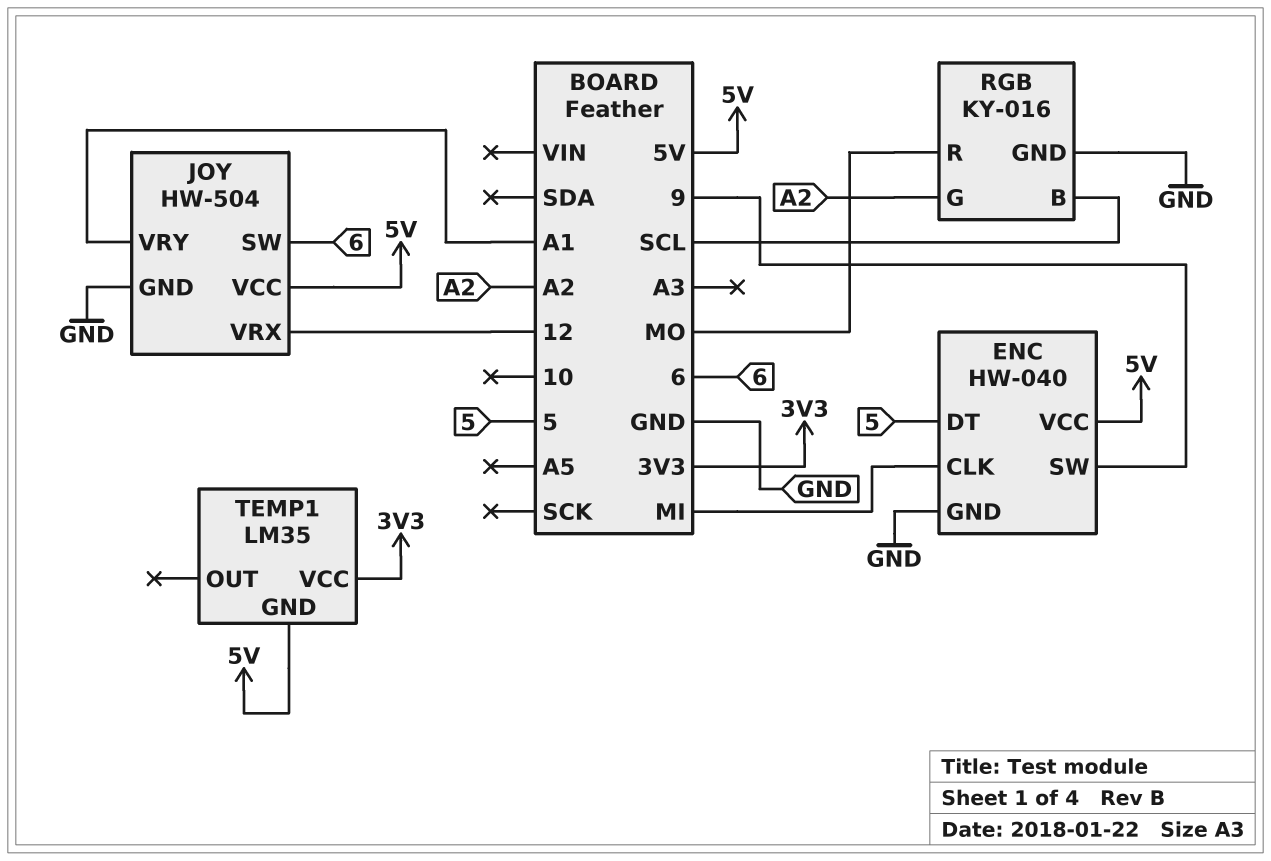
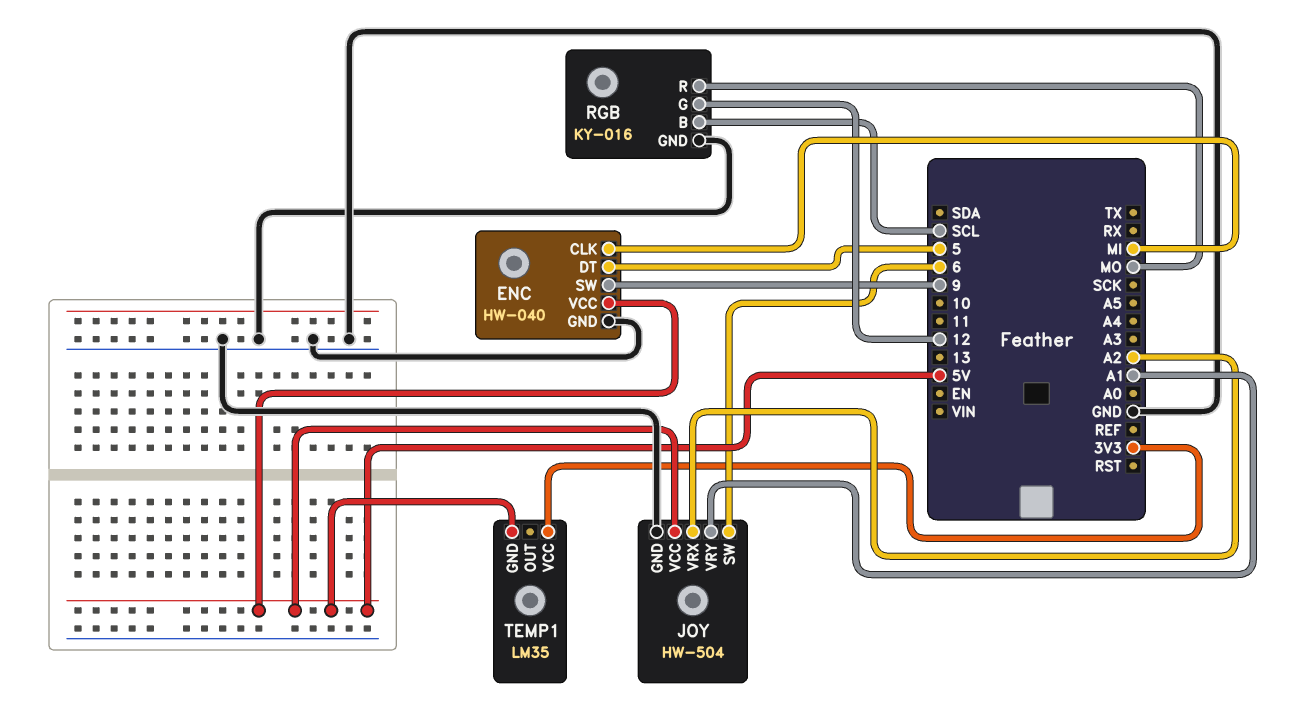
JOY pin VRX: 12 -> A2
RGB pin G: A2 -> 12

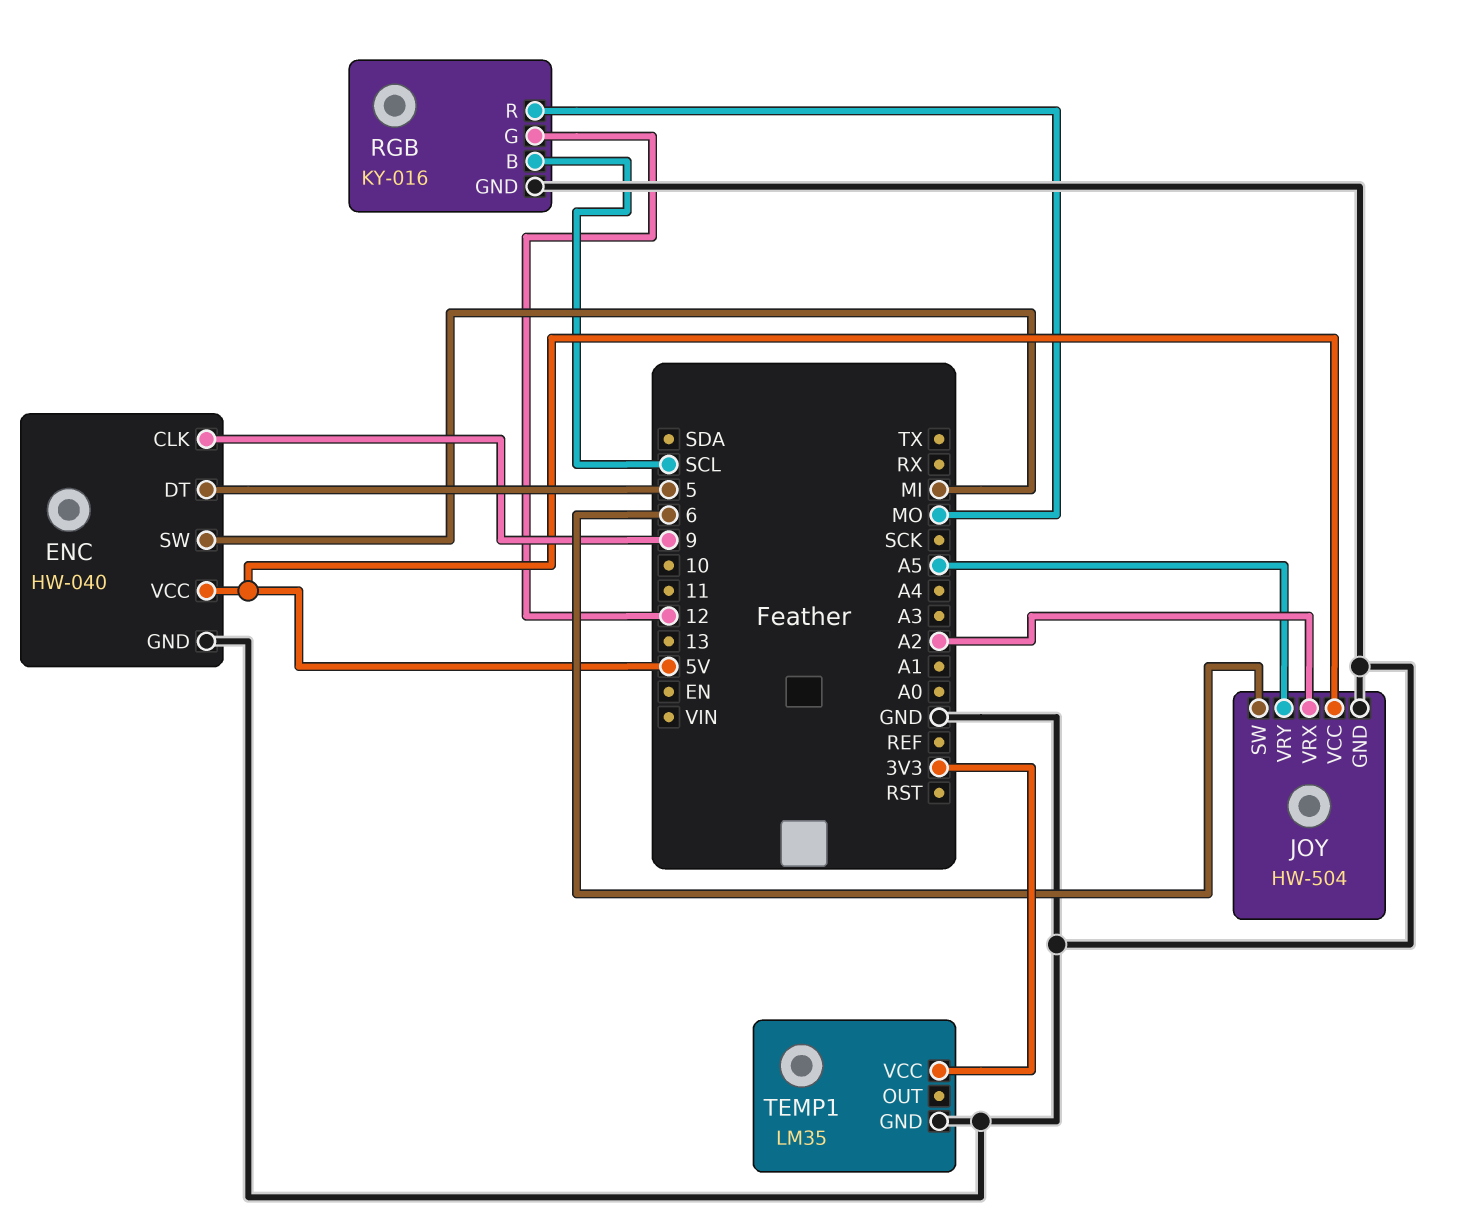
ENC pin CLK: MI -> 9
ENC pin SW: 9 -> MI
JOY pin VRY: A1 -> A5
TEMP1 pin GND: 5V -> GND

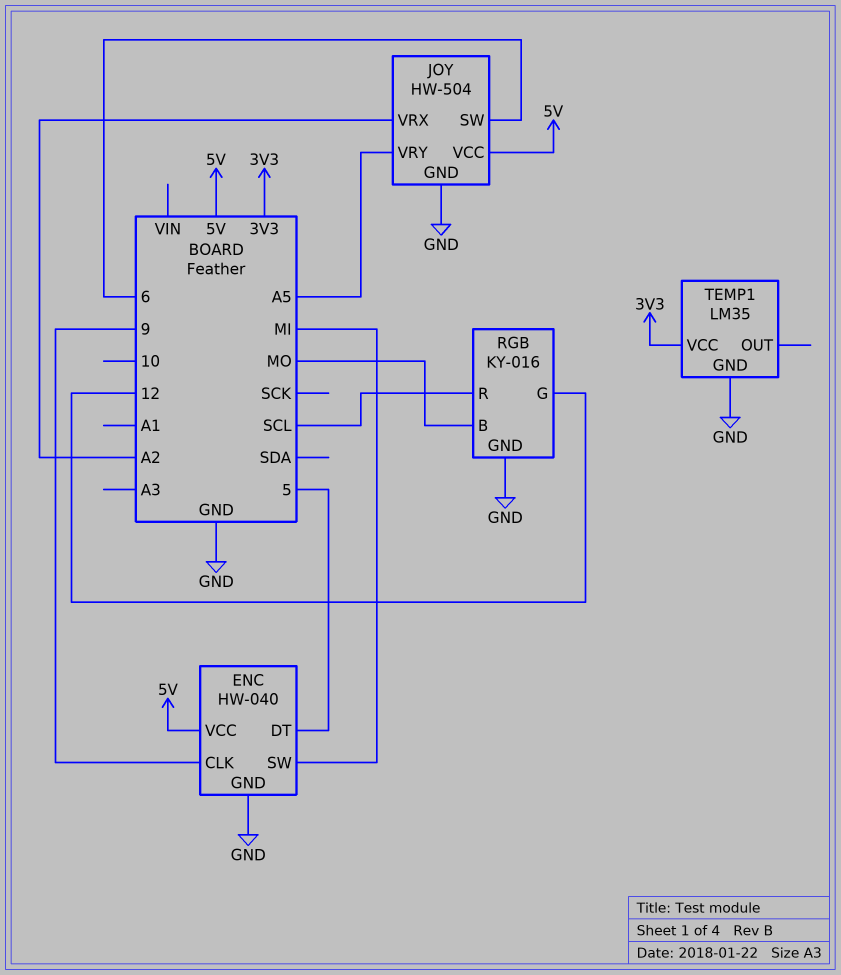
RGB pin B: SCL -> MO
RGB pin R: MO -> SCL

